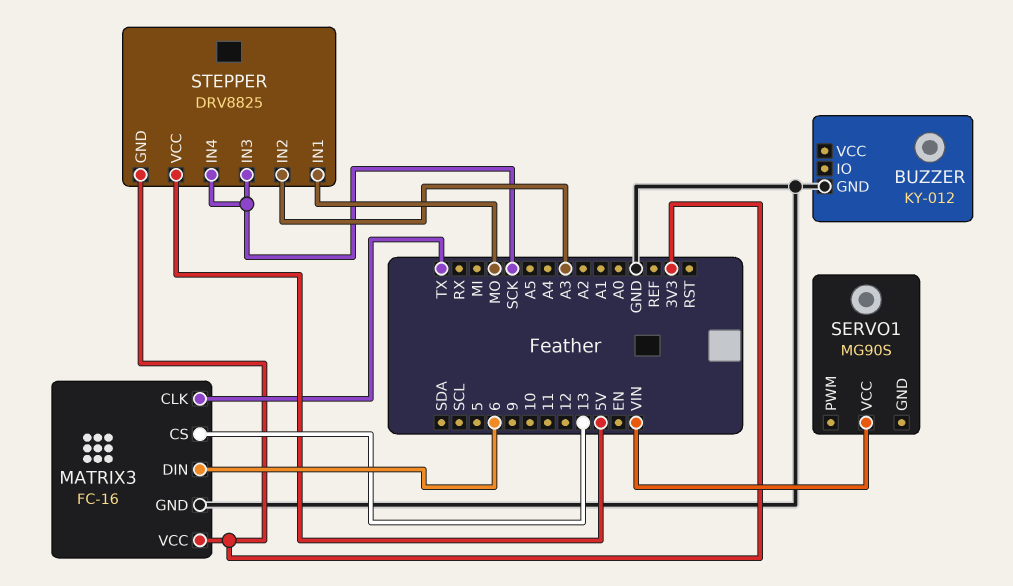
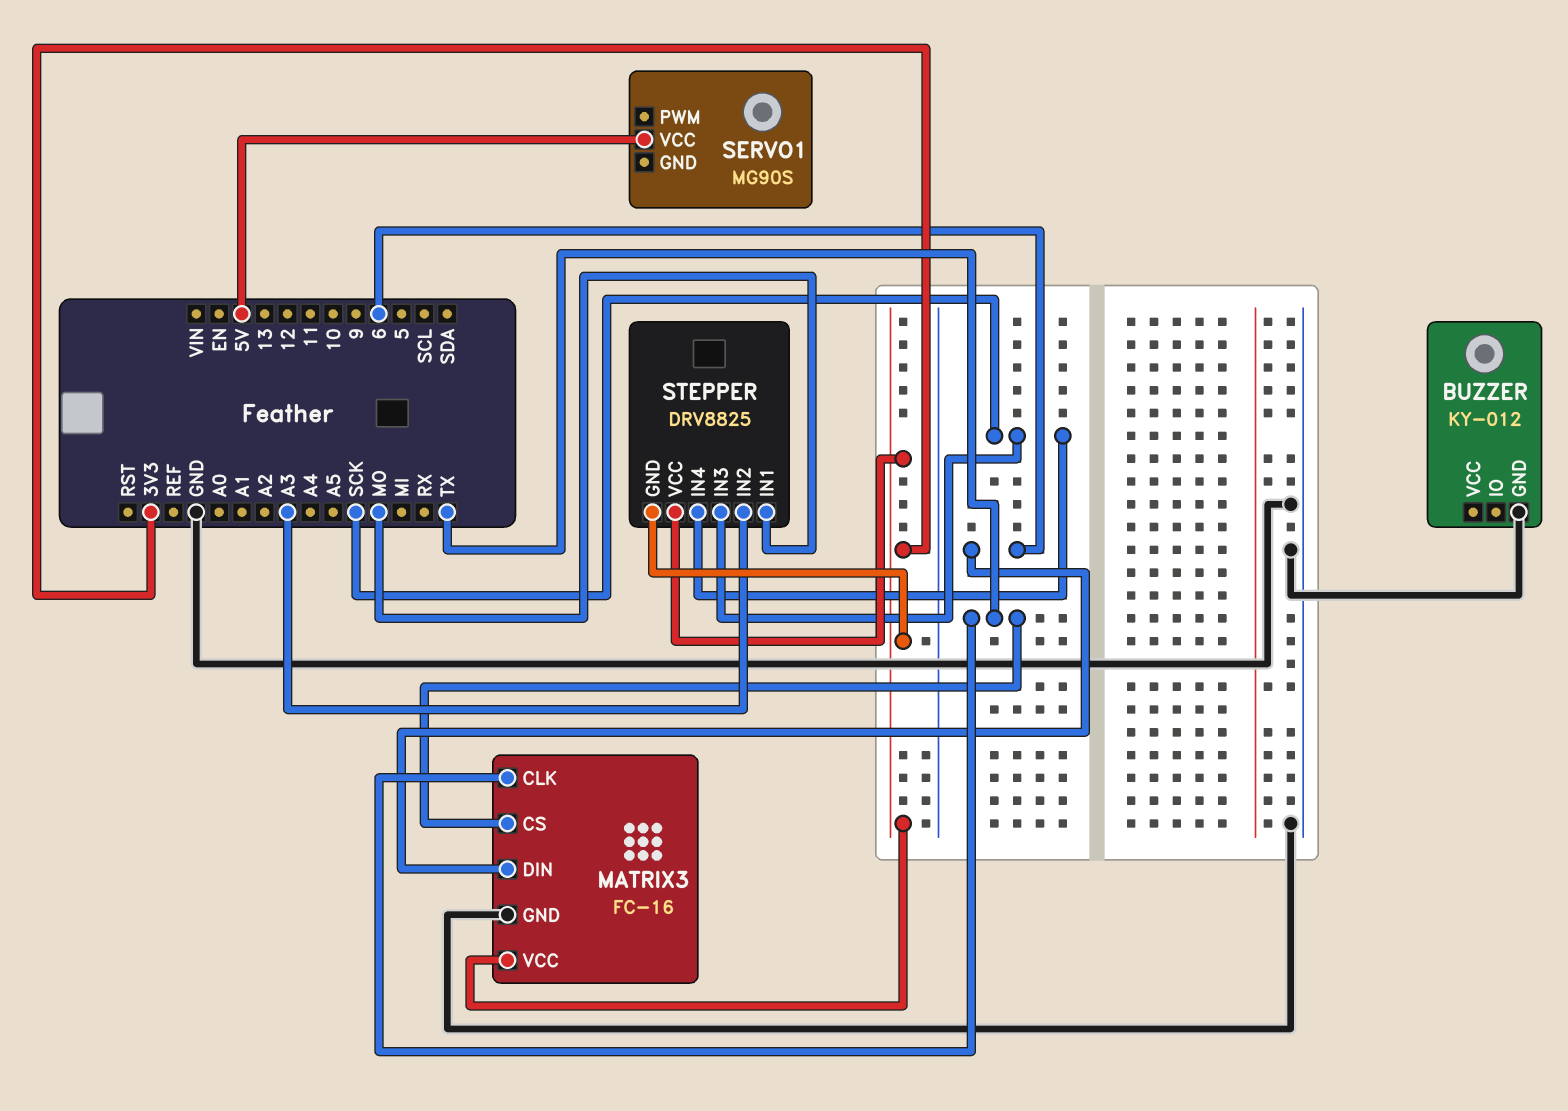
MATRIX3 pin CS: 13 -> TX
SERVO1 pin VCC: VIN -> 5V
STEPPER pin VCC: 5V -> 3V3

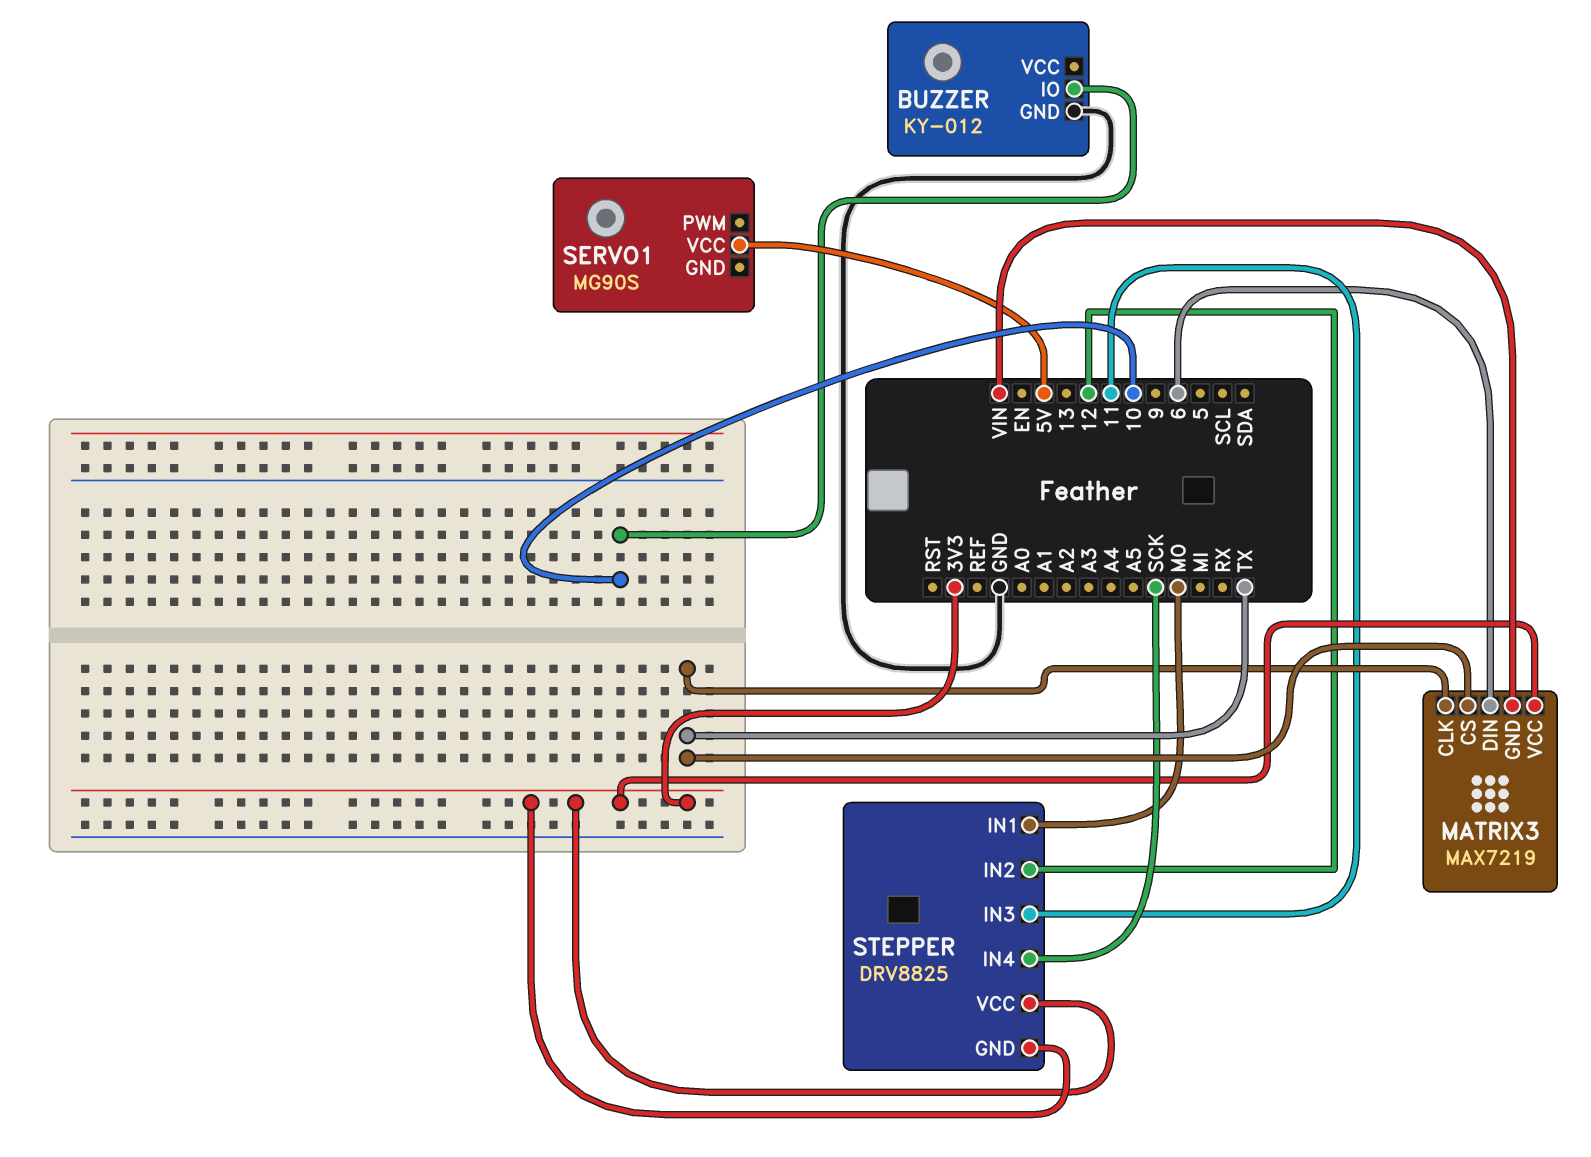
BUZZER pin IO: none -> 10
MATRIX3: FC-16 -> MAX7219
MATRIX3 pin GND: GND -> VIN
STEPPER pin IN2: A3 -> 12
STEPPER pin IN3: SCK -> 11

